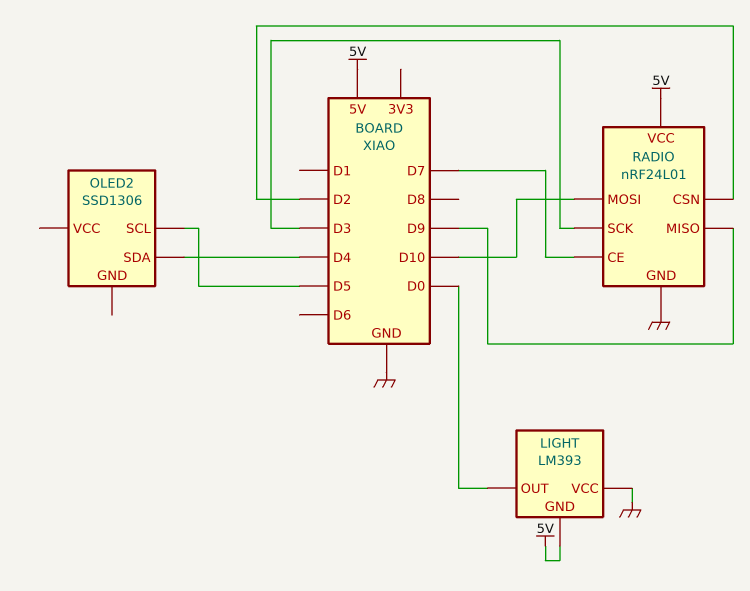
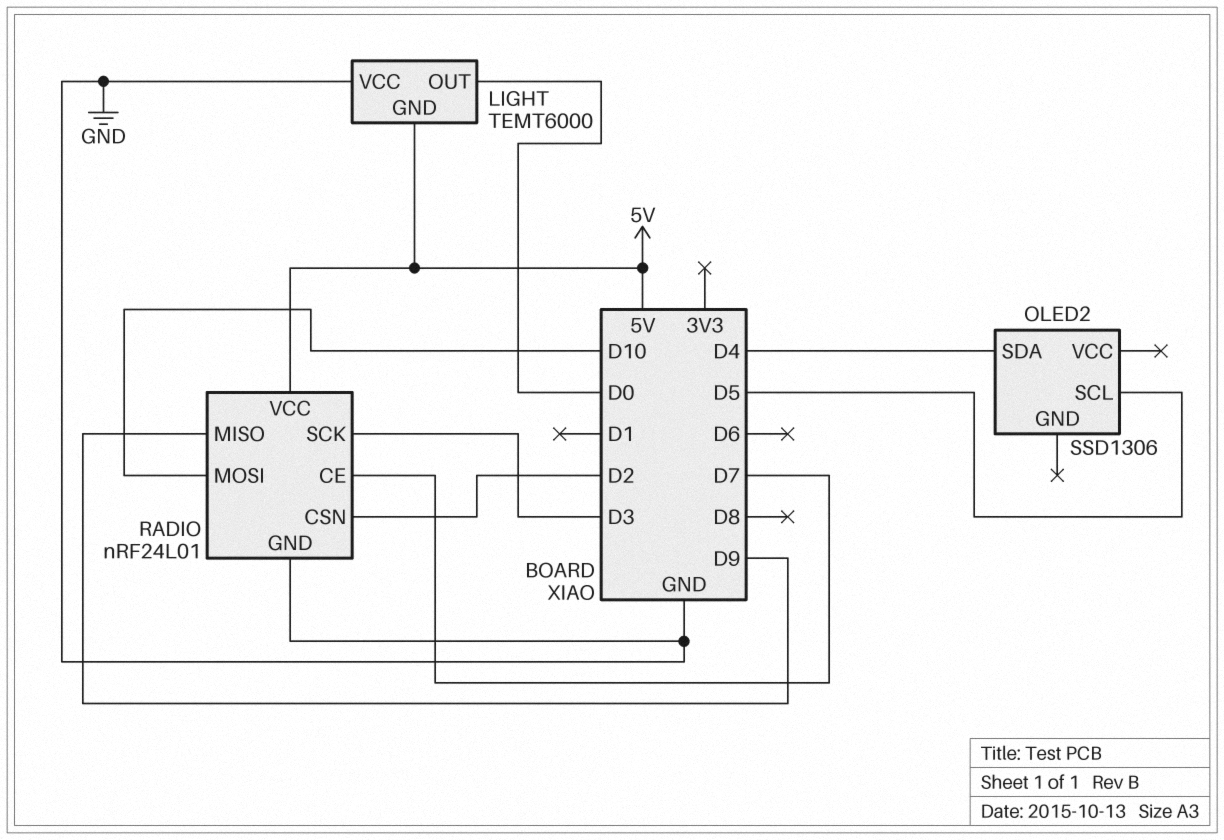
LIGHT: LM393 -> TEMT6000

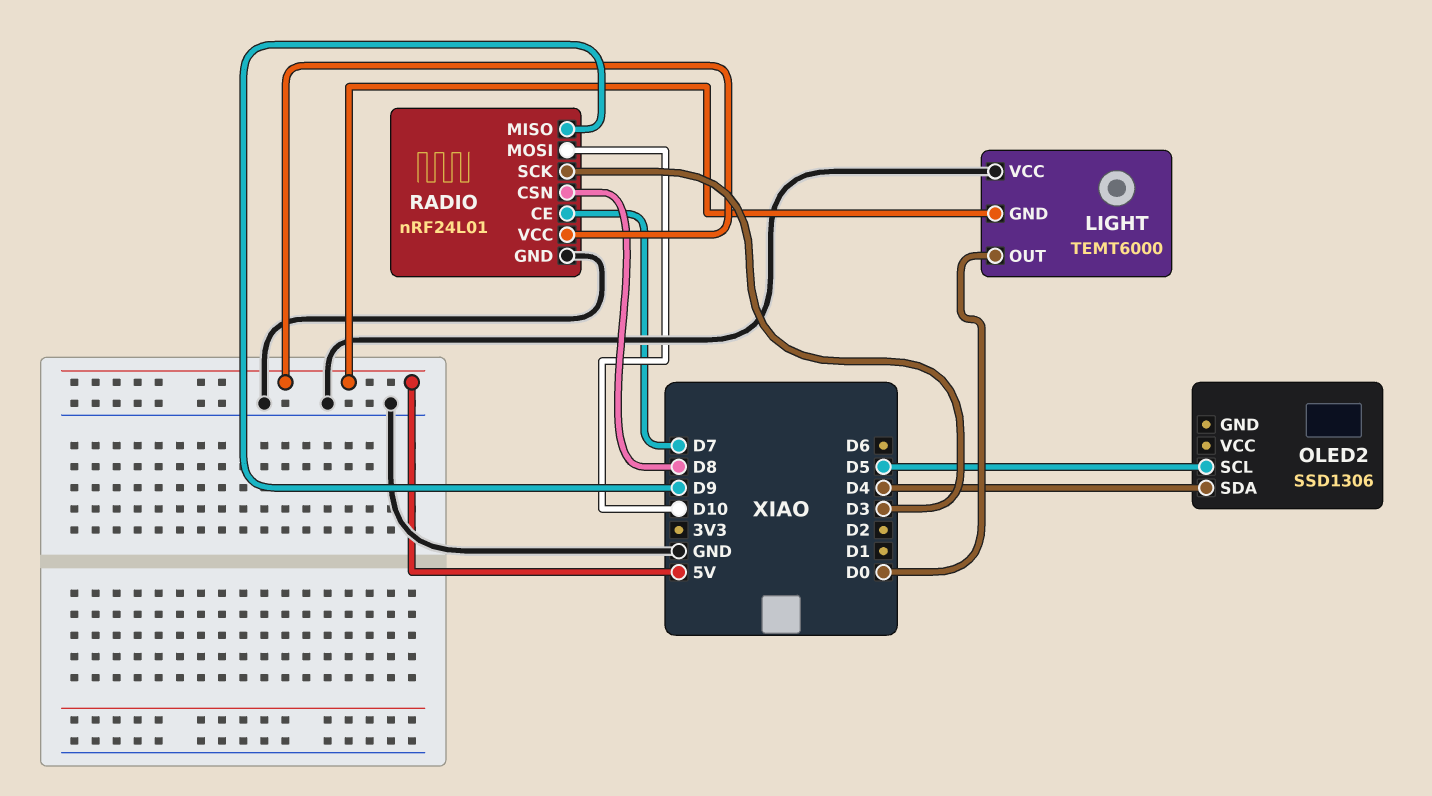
RADIO pin CSN: D2 -> D8

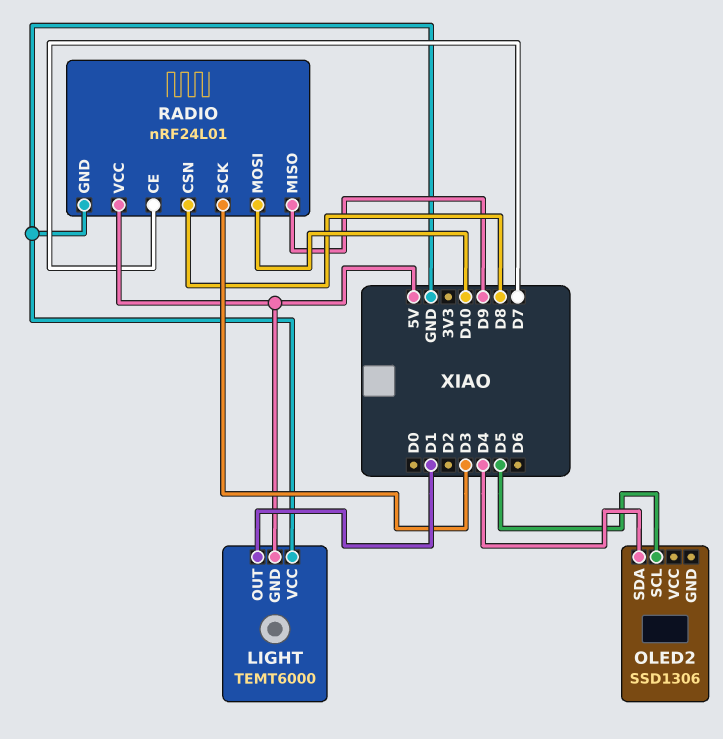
LIGHT pin OUT: D0 -> D1

